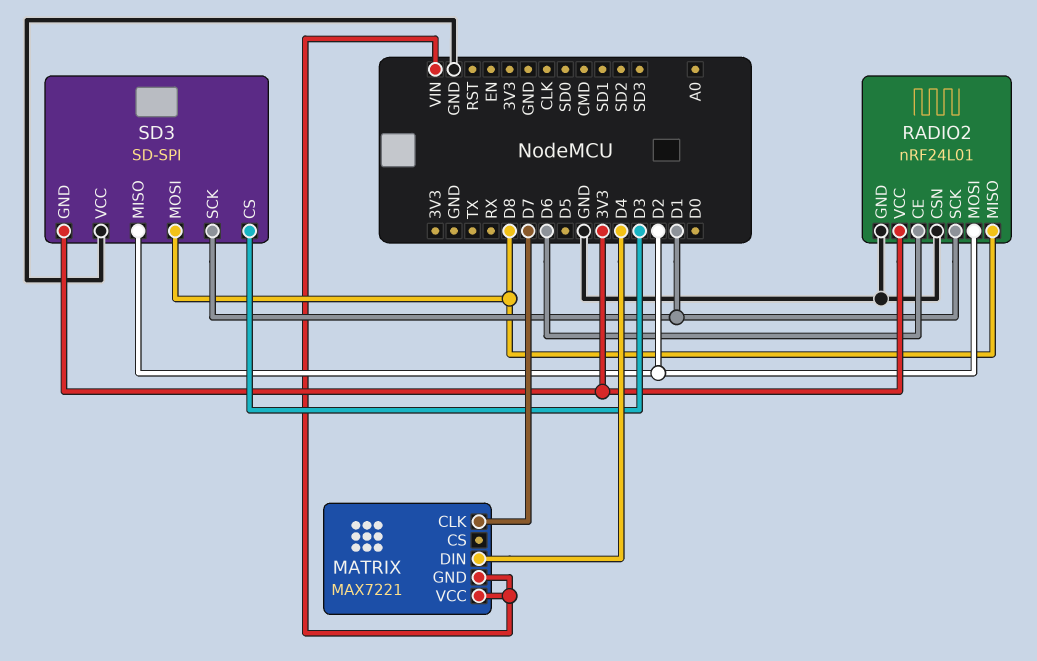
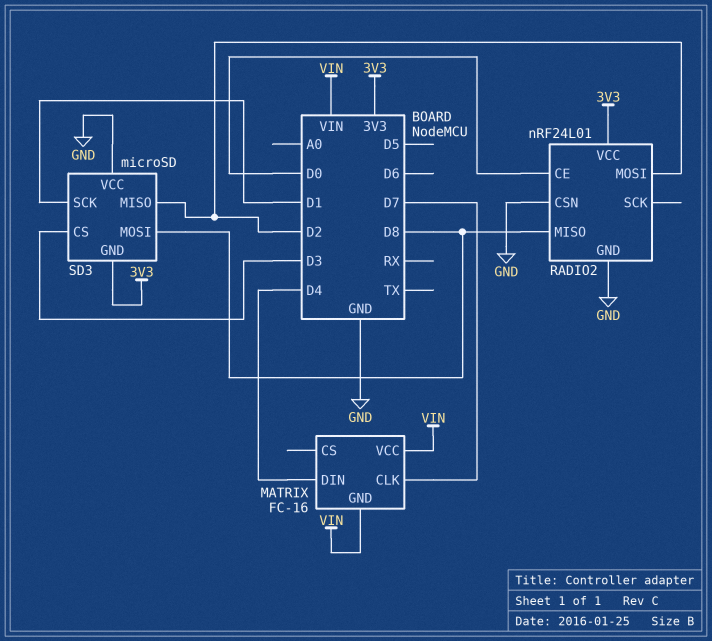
MATRIX: MAX7221 -> FC-16
RADIO2 pin CE: D6 -> D0
RADIO2 pin SCK: D1 -> none
SD3: SD-SPI -> microSD

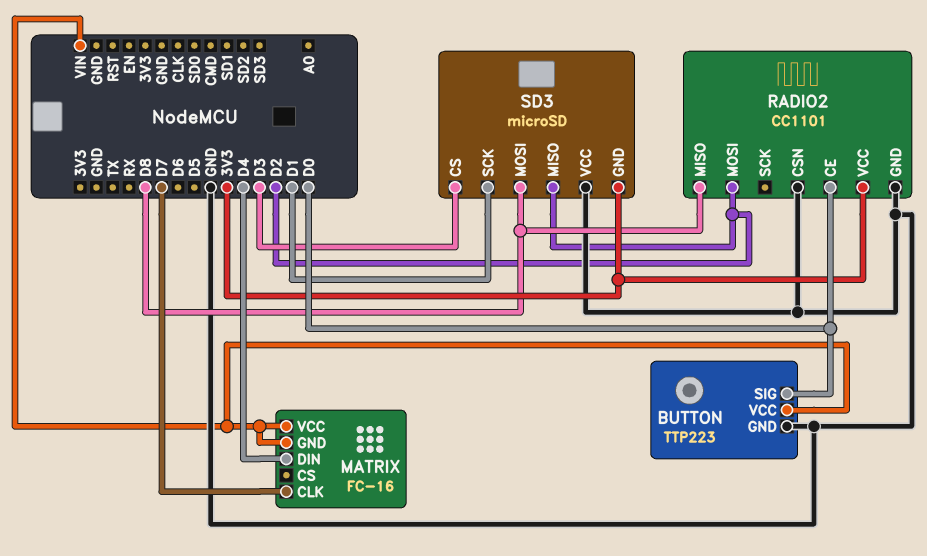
BUTTON: none -> TTP223
BUTTON pin GND: none -> GND
BUTTON pin SIG: none -> D0
BUTTON pin VCC: none -> VIN
RADIO2: nRF24L01 -> CC1101

